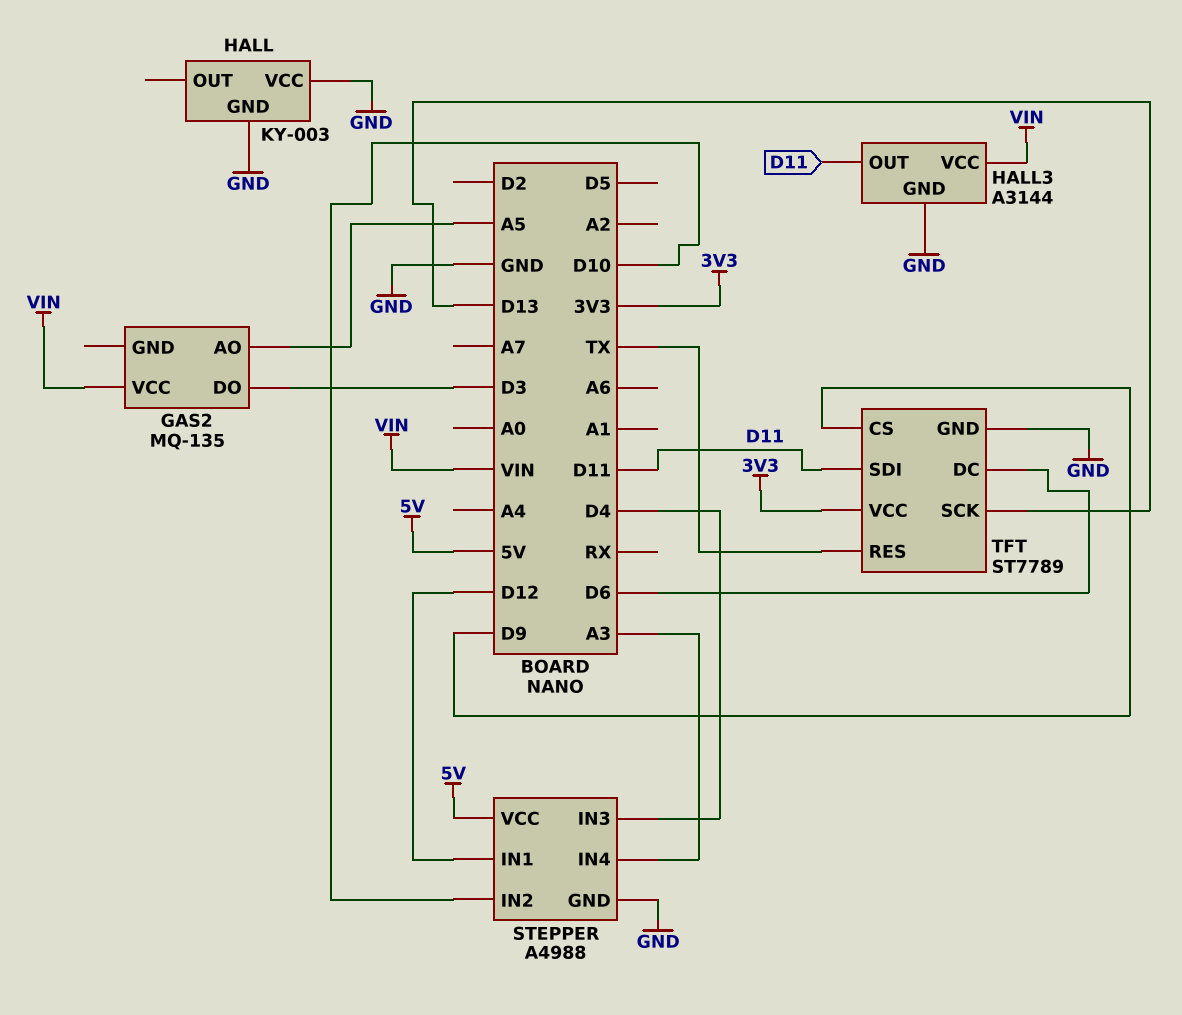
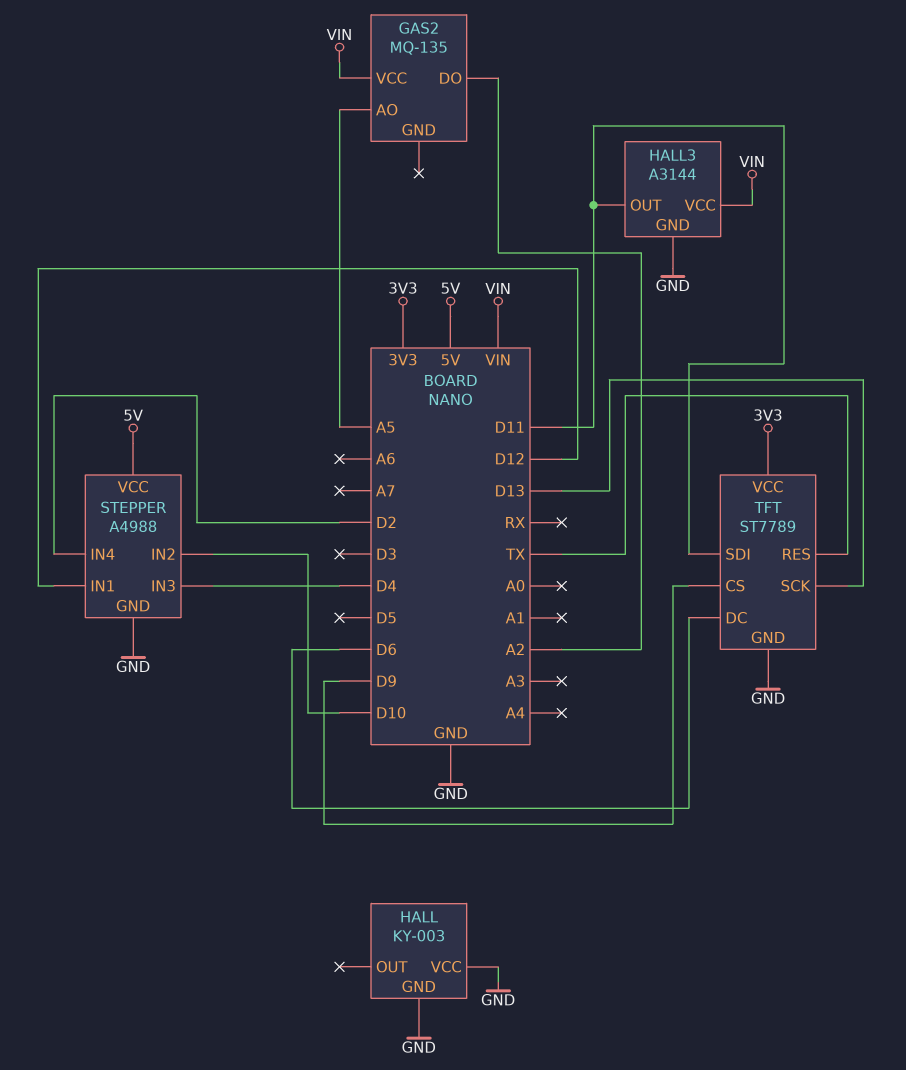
GAS2 pin DO: D3 -> A2
STEPPER pin IN4: A3 -> D2

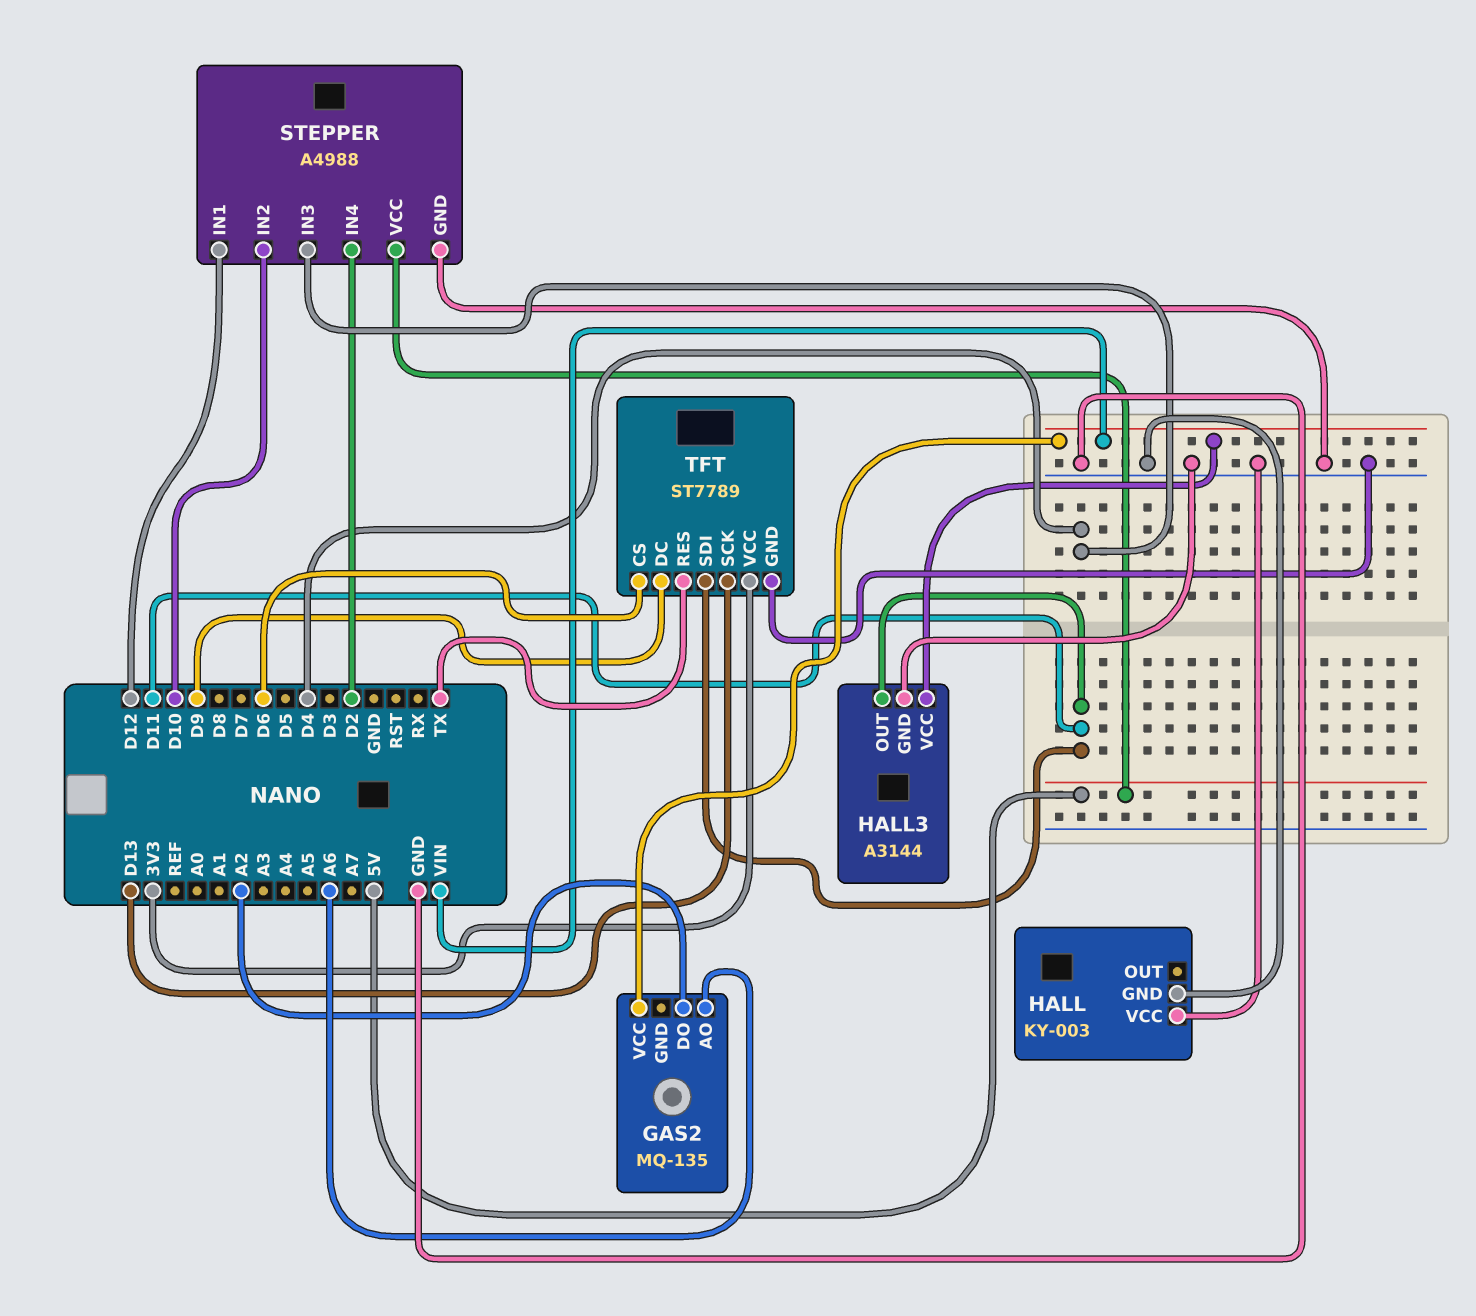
GAS2 pin AO: A5 -> A6
TFT pin CS: D9 -> D6
TFT pin DC: D6 -> D9

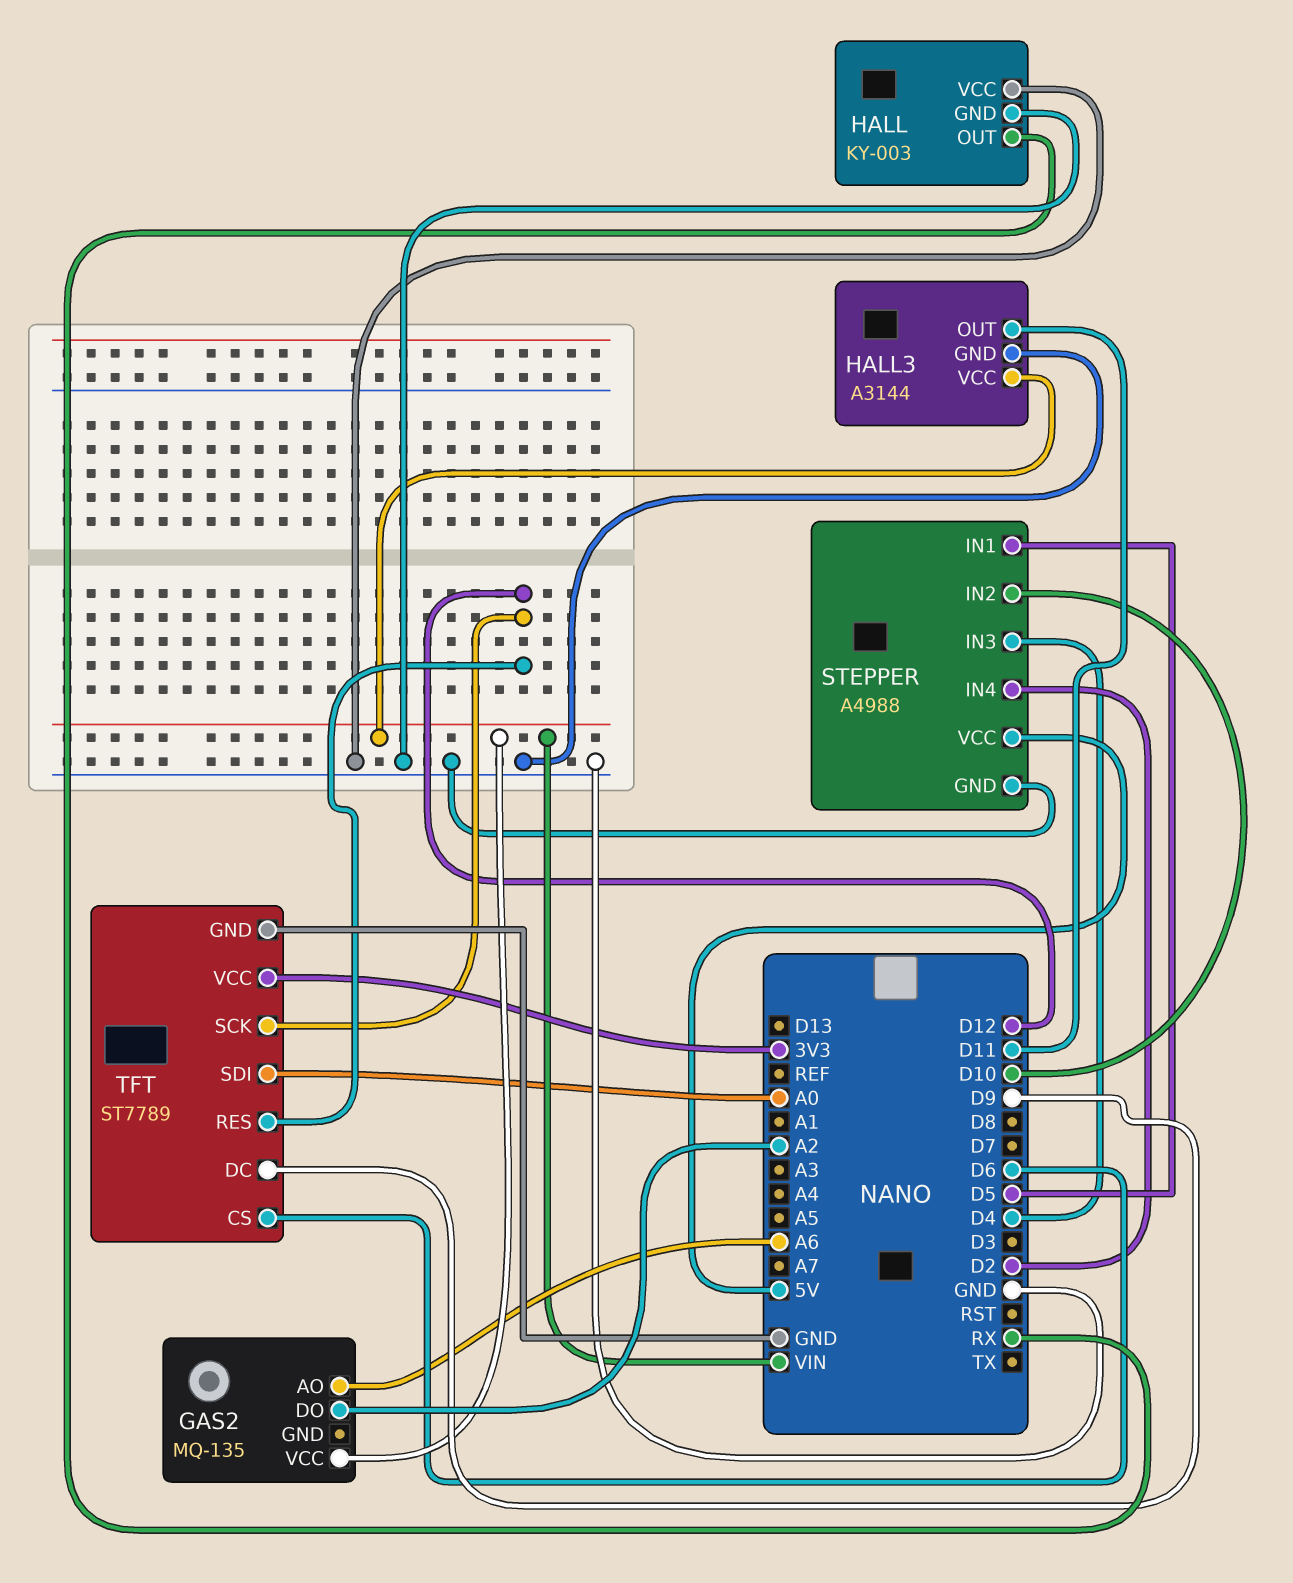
HALL pin OUT: none -> RX
STEPPER pin IN1: D12 -> D5
TFT pin RES: TX -> D12
TFT pin SCK: D13 -> D12
TFT pin SDI: D11 -> A0

